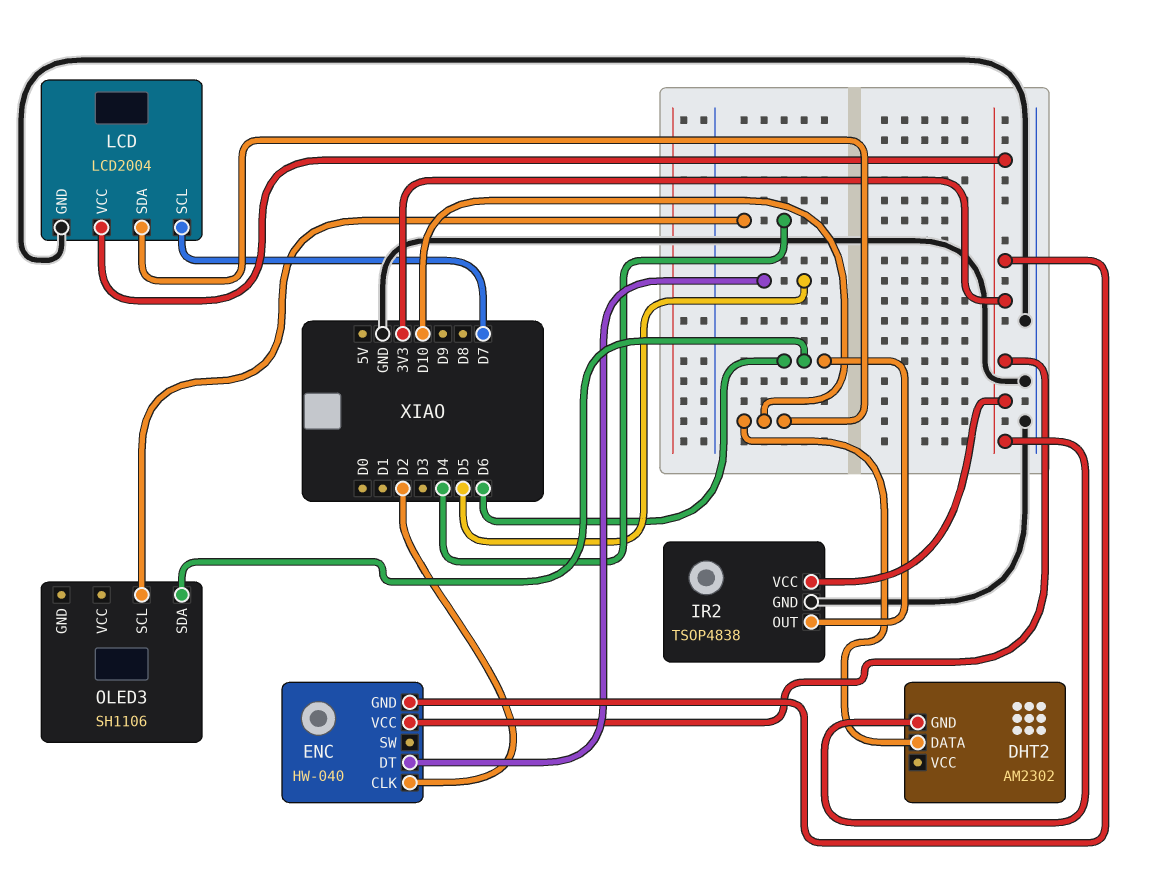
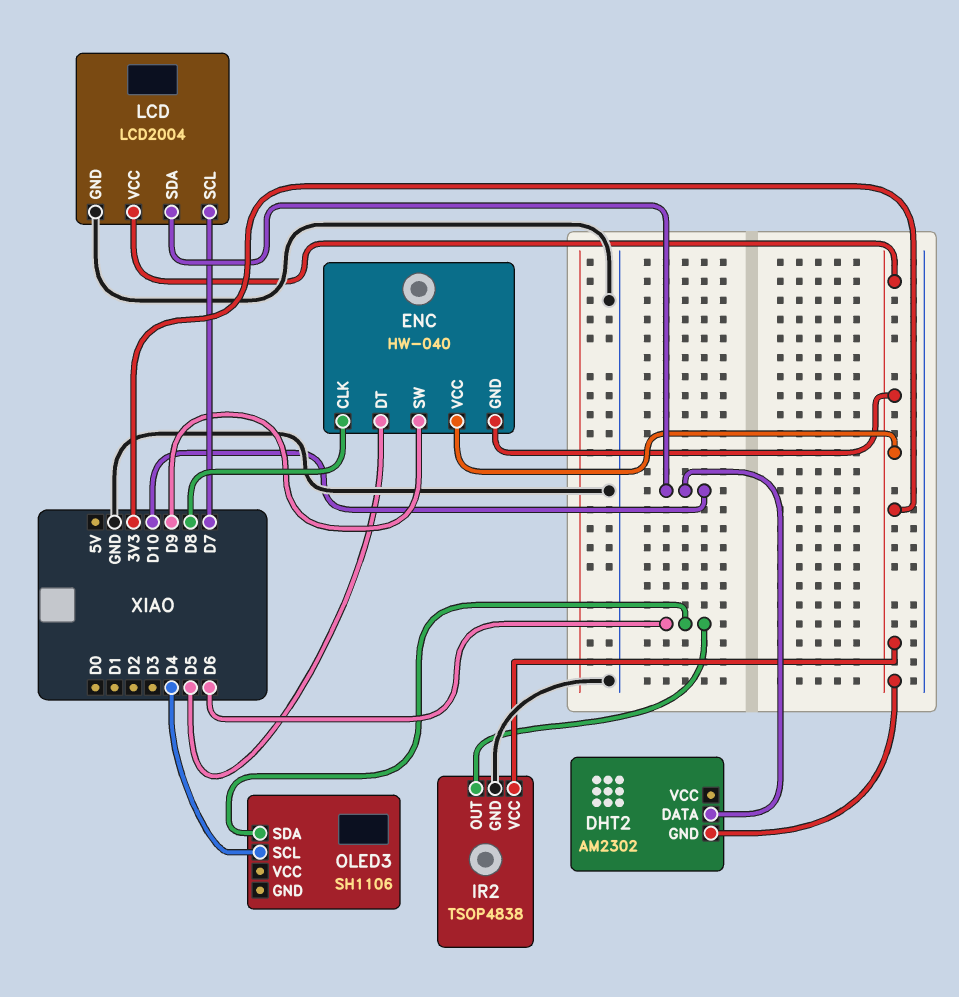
ENC pin CLK: D2 -> D8
ENC pin SW: none -> D9

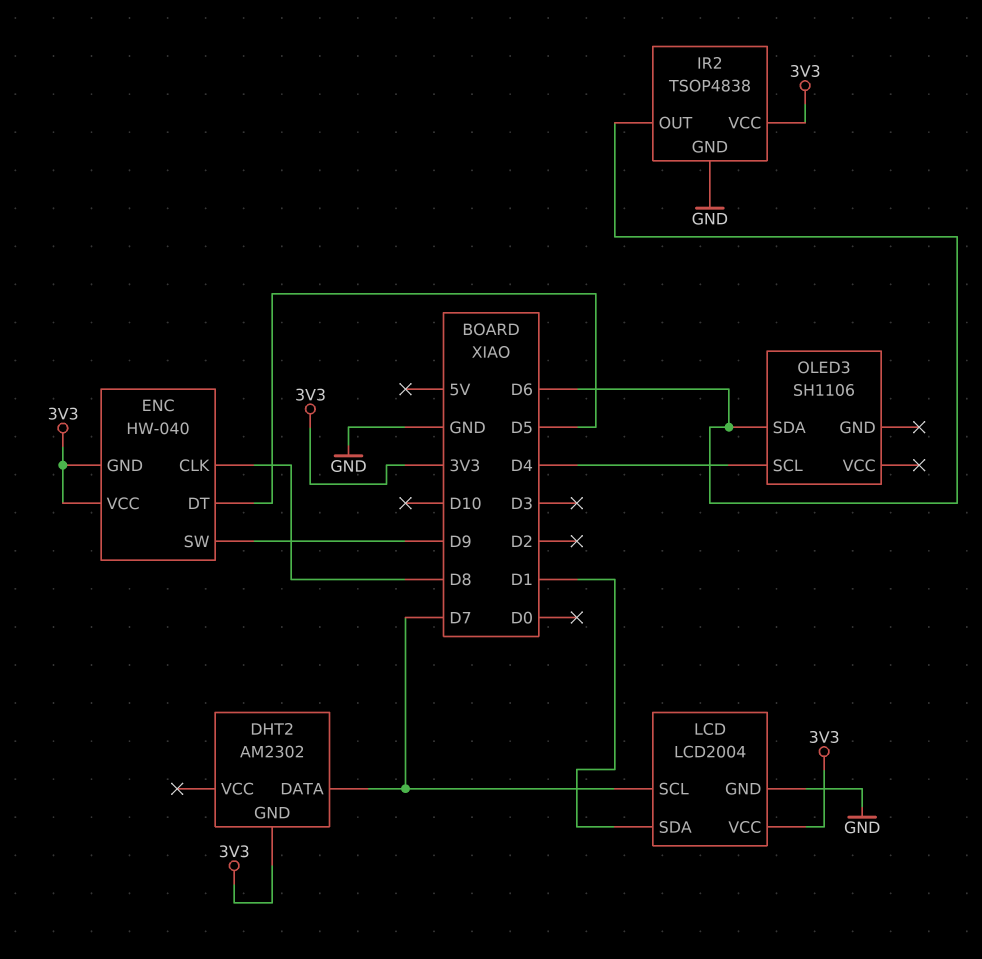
DHT2 pin DATA: D10 -> D7
LCD pin SDA: D10 -> D1

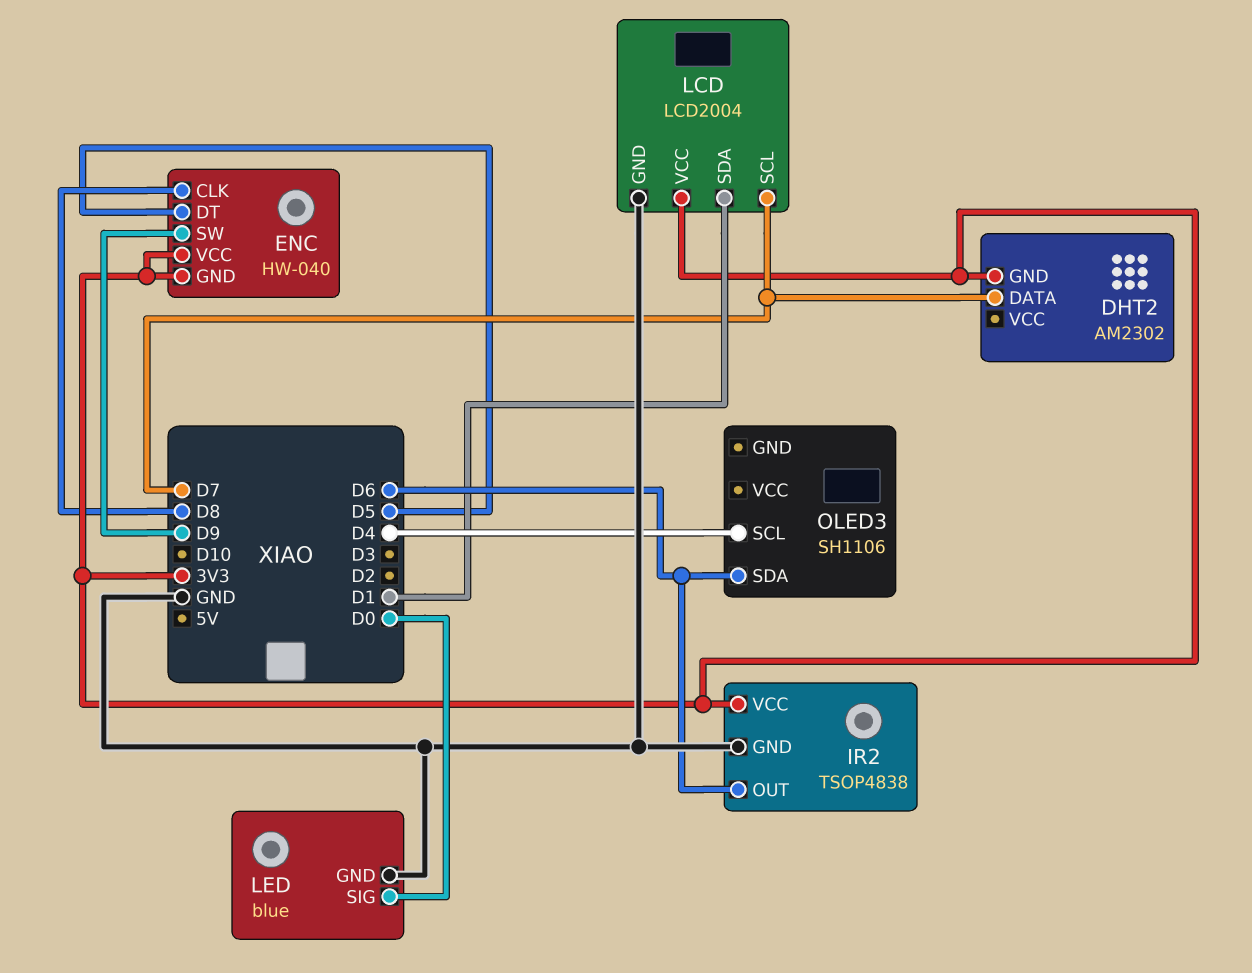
LED: none -> blue
LED pin GND: none -> GND
LED pin SIG: none -> D0

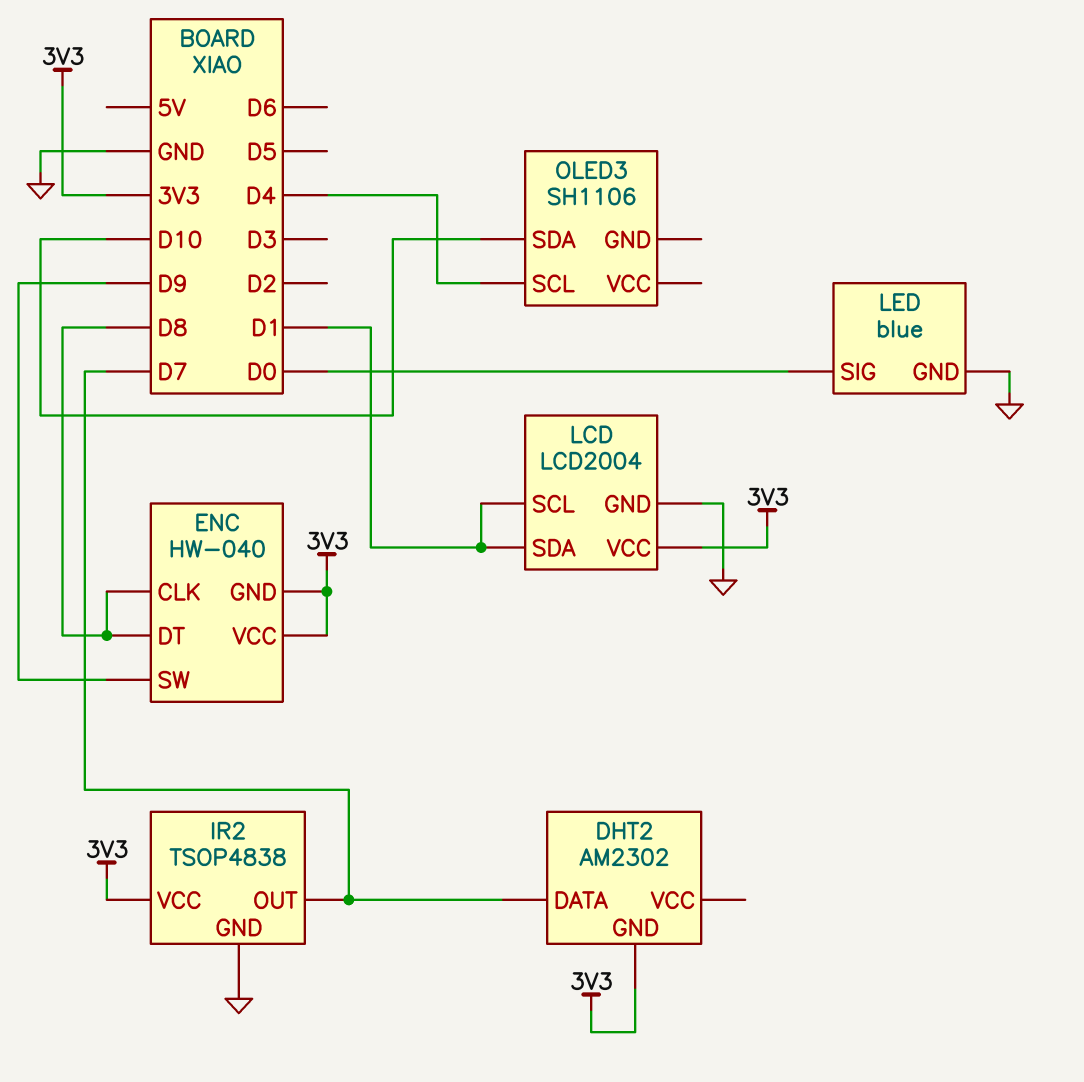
ENC pin DT: D5 -> D8
IR2 pin OUT: D6 -> D7
LCD pin SCL: D7 -> D1
OLED3 pin SDA: D6 -> D10

